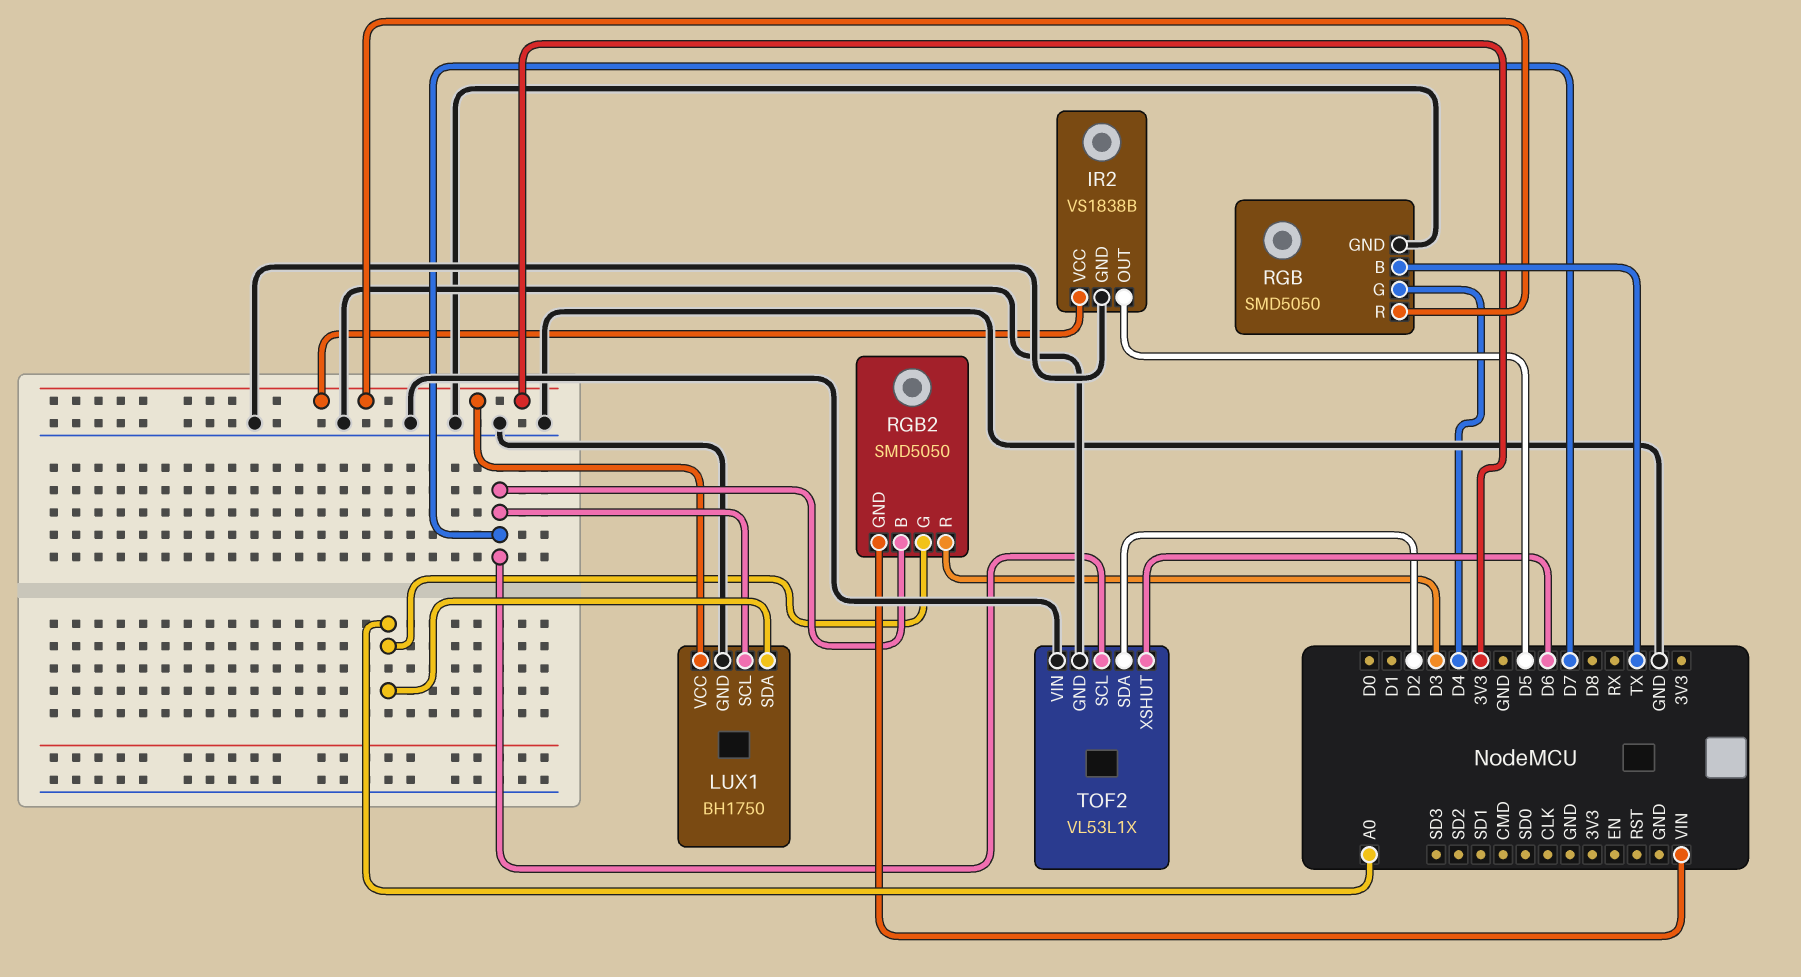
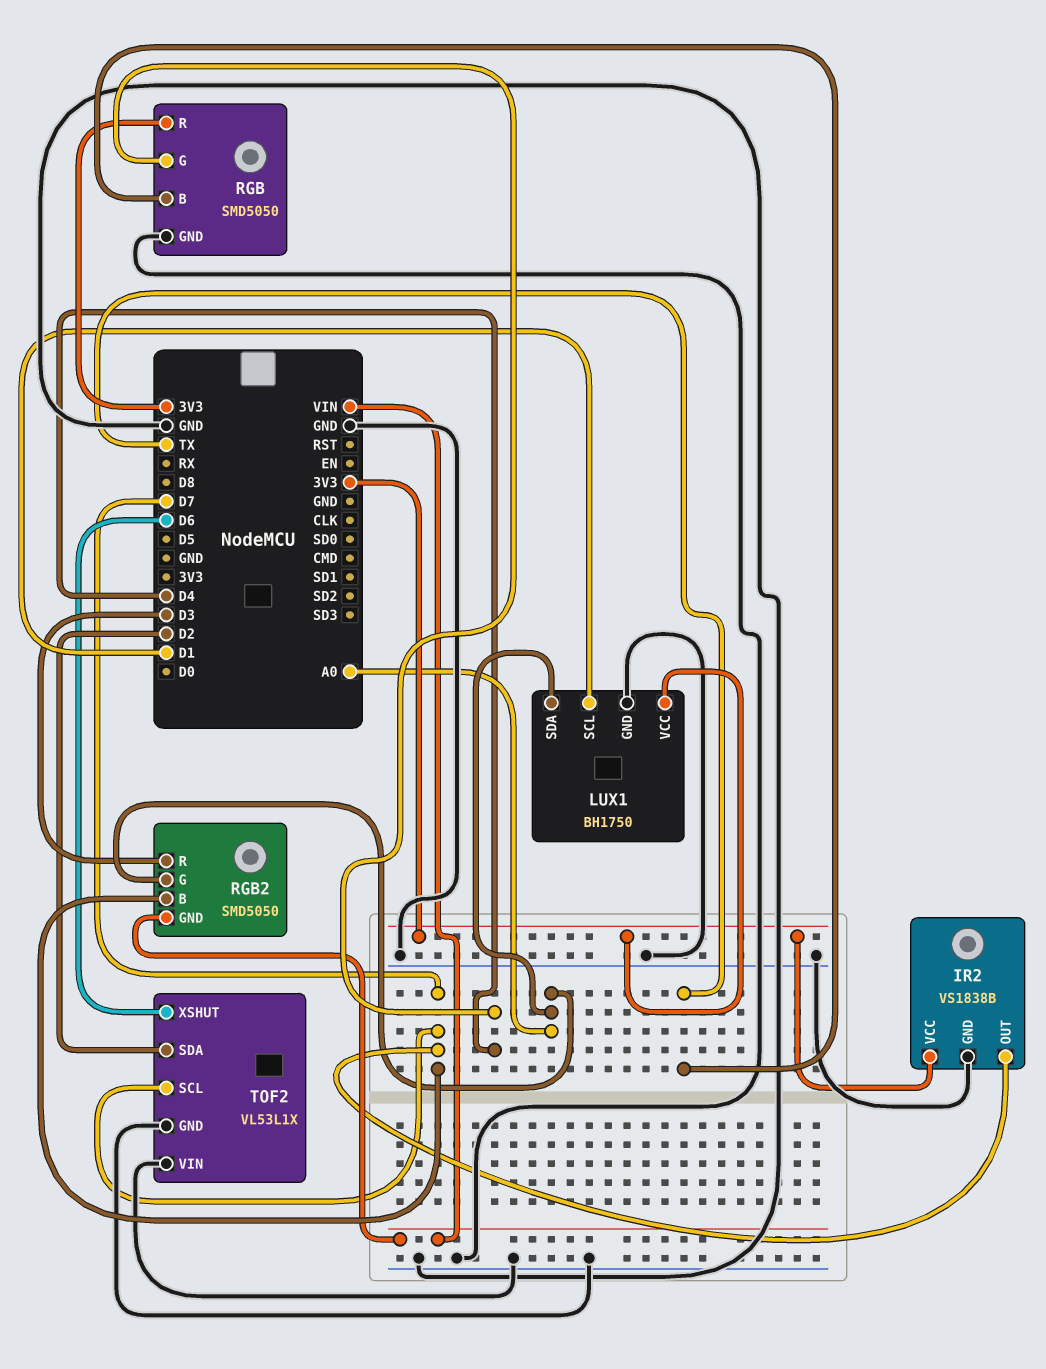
IR2 pin OUT: D5 -> D7
LUX1 pin SCL: D7 -> D1

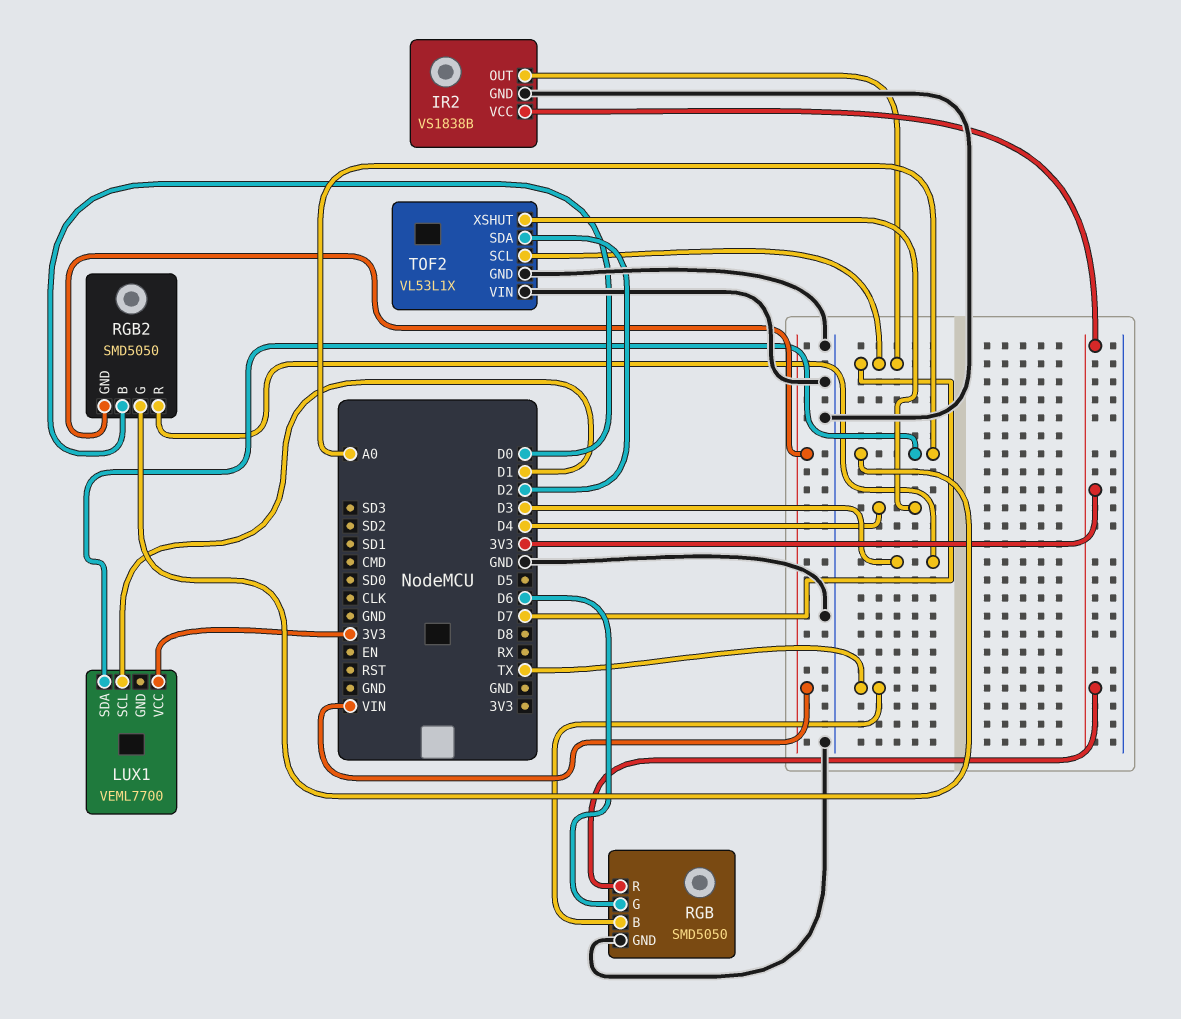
LUX1: BH1750 -> VEML7700
LUX1 pin GND: GND -> none
RGB pin G: D4 -> D6
RGB2 pin B: D7 -> D0
TOF2 pin XSHUT: D6 -> D4

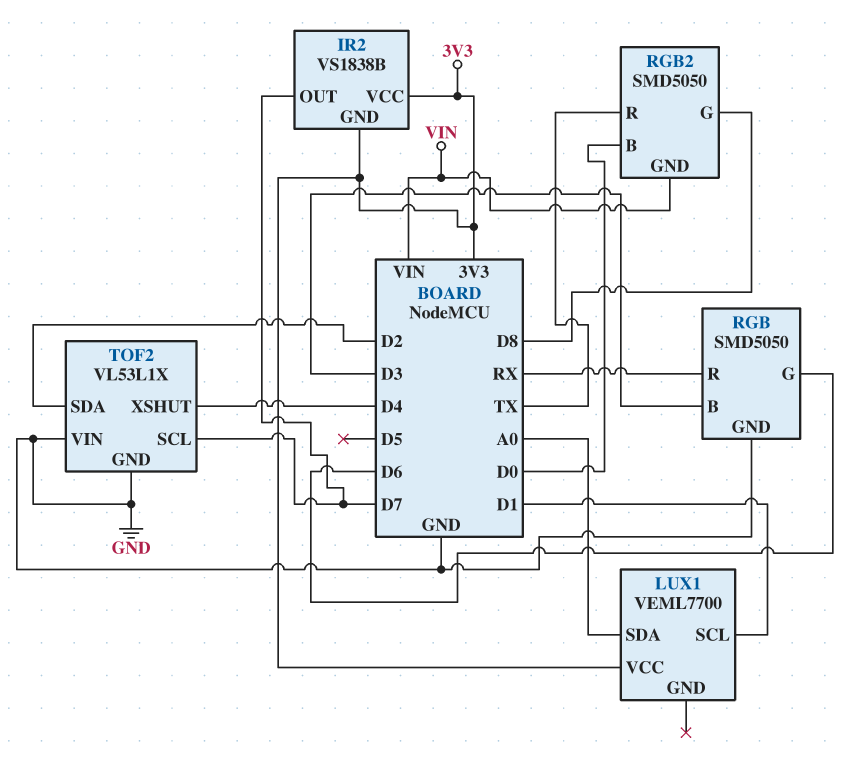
IR2 pin GND: GND -> 3V3
RGB pin B: TX -> D3
RGB pin R: 3V3 -> RX
RGB2 pin G: A0 -> D8
RGB2 pin R: D3 -> TX

